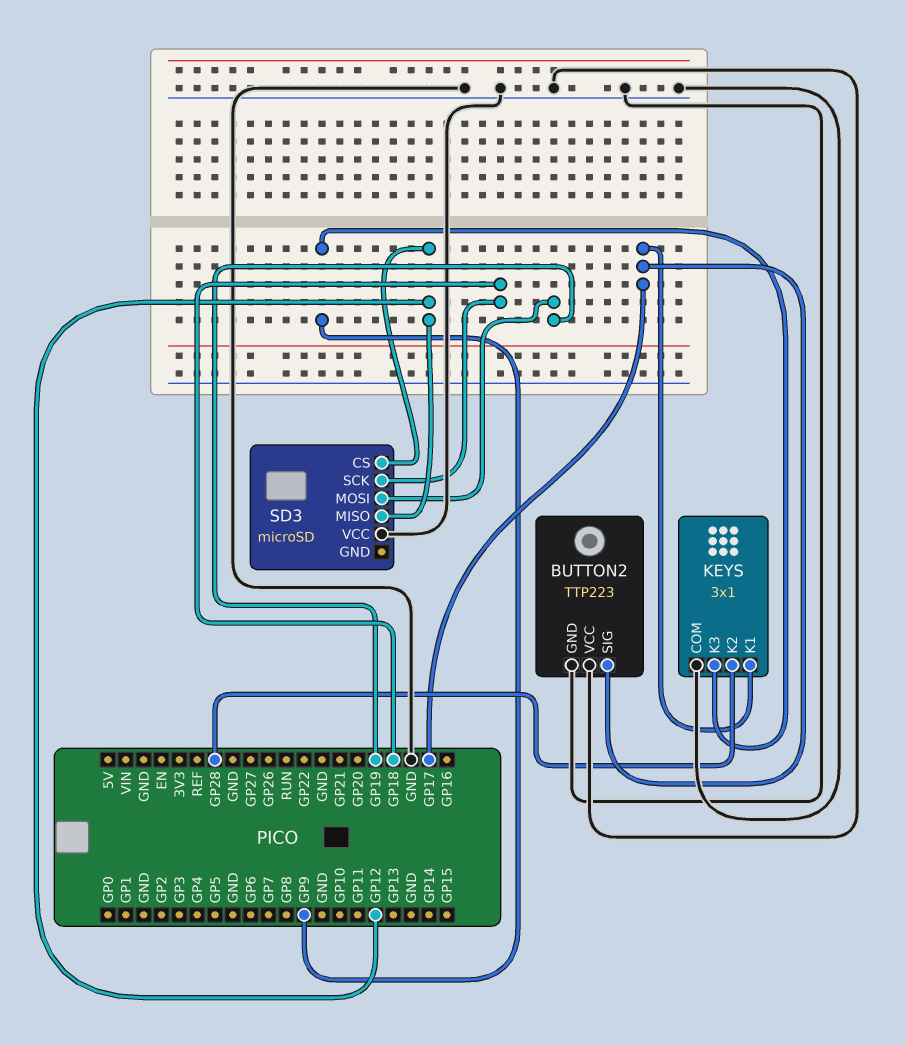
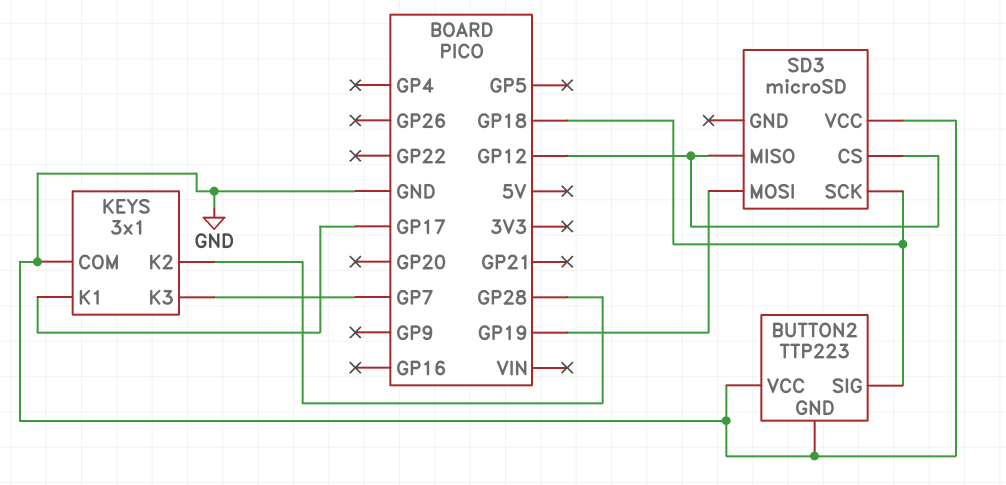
BUTTON2 pin SIG: GP17 -> GP18
KEYS pin K3: GP9 -> GP7

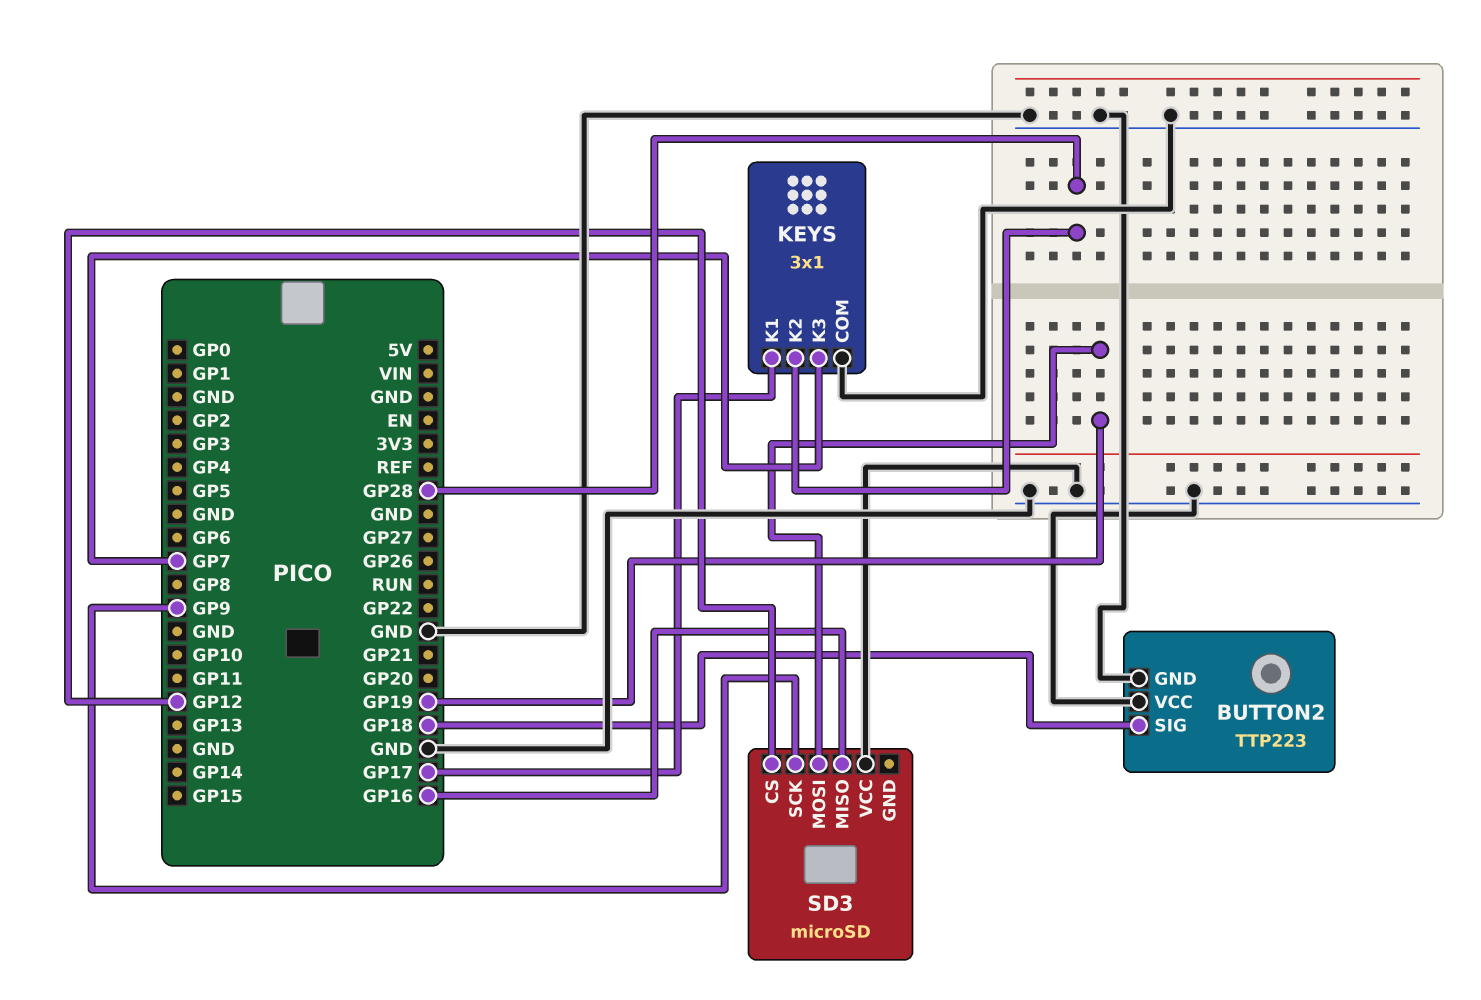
SD3 pin MISO: GP12 -> GP16
SD3 pin SCK: GP18 -> GP9

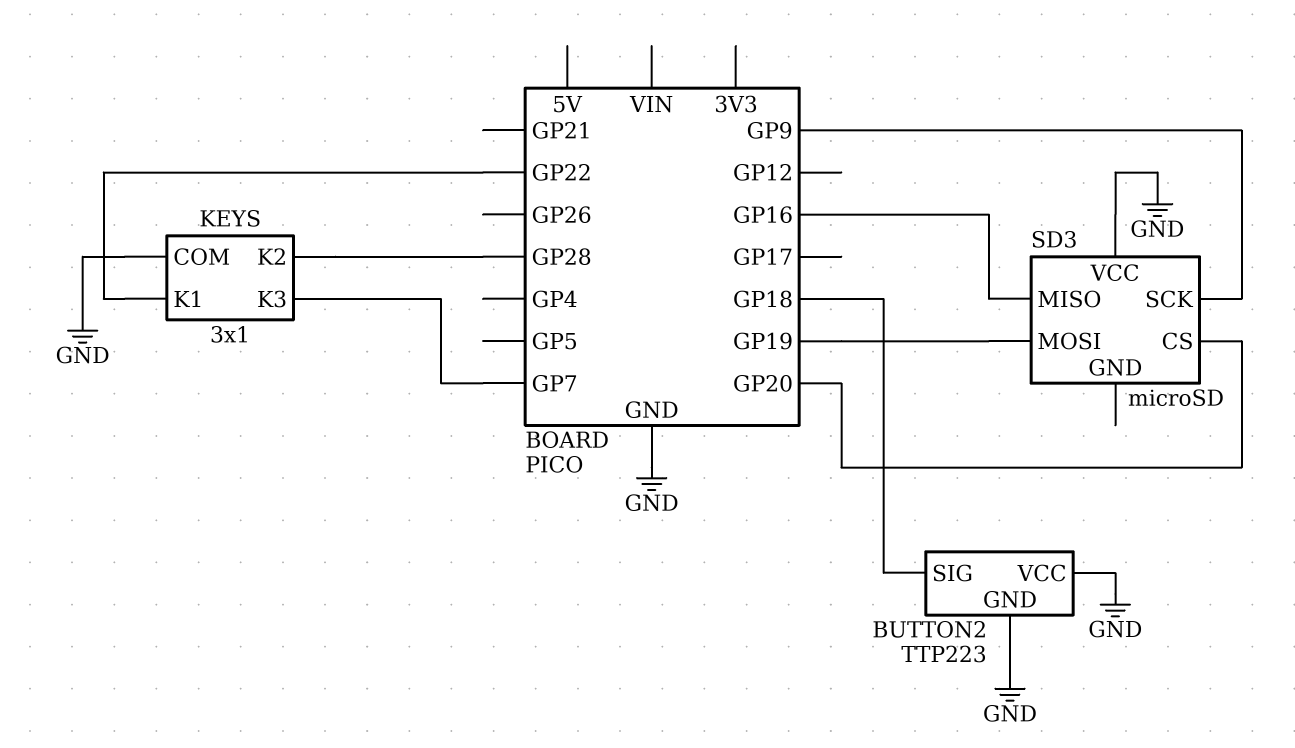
KEYS pin K1: GP17 -> GP22
SD3 pin CS: GP12 -> GP20

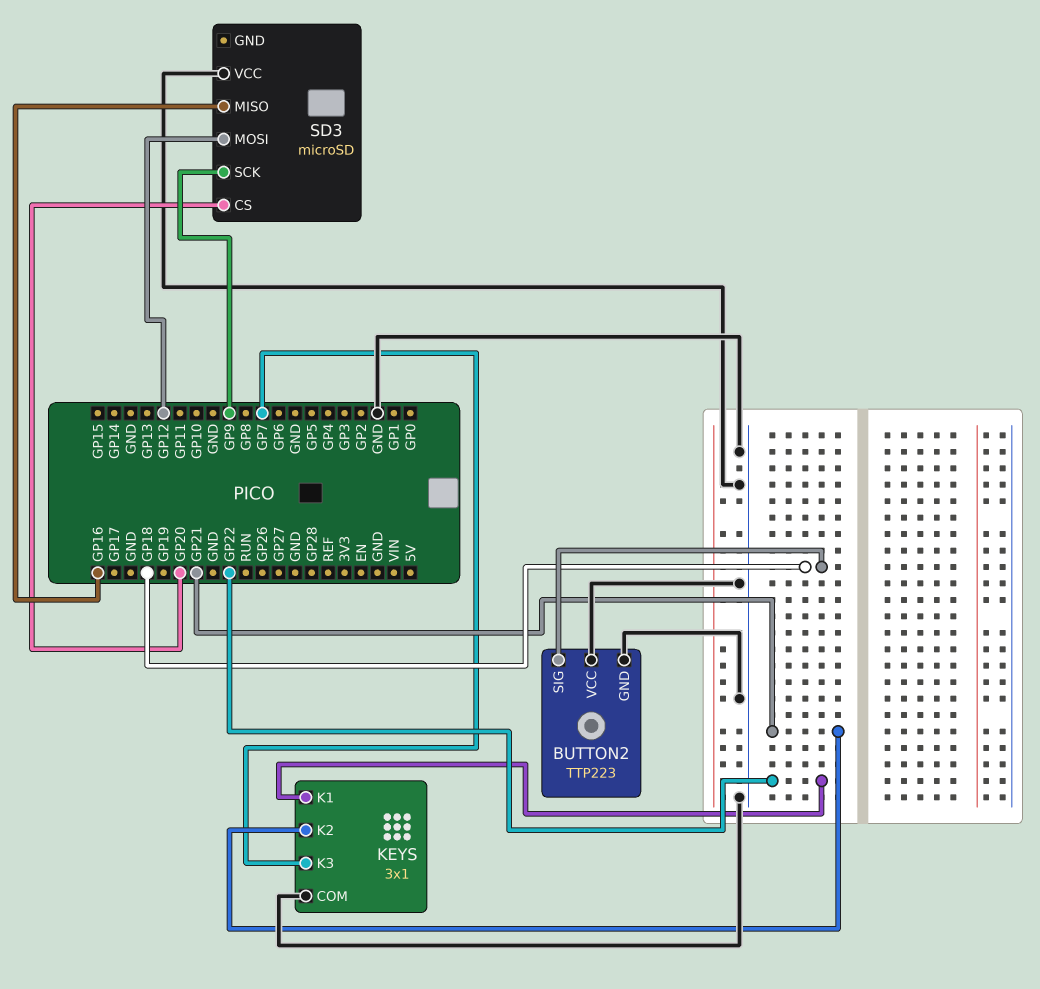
KEYS pin K2: GP28 -> GP21
SD3 pin MOSI: GP19 -> GP12

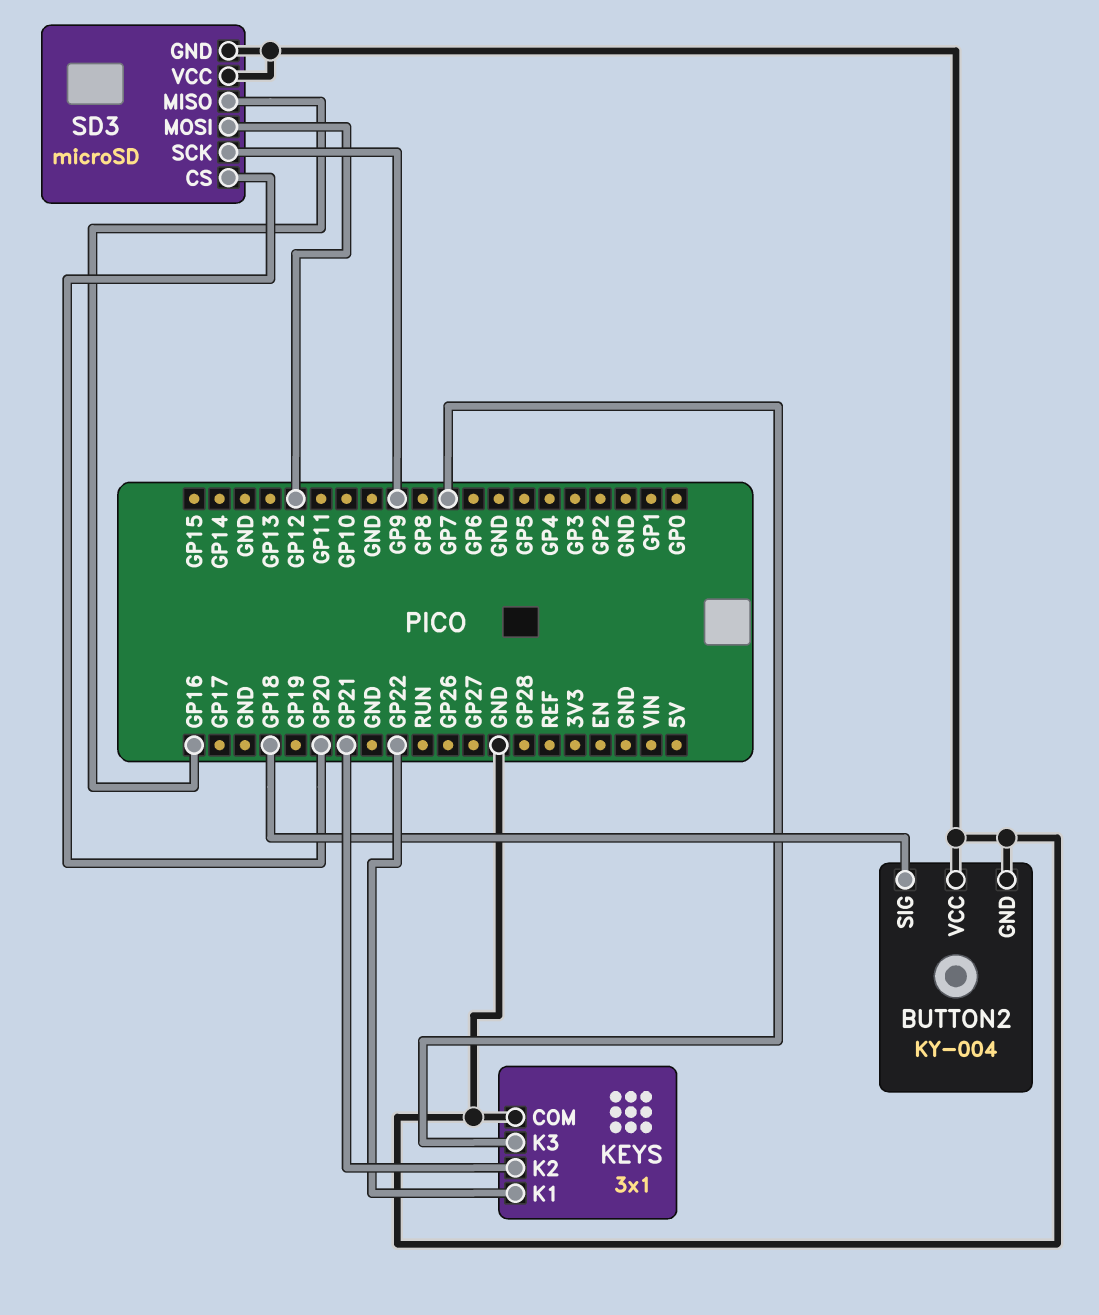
BUTTON2: TTP223 -> KY-004
SD3 pin GND: none -> GND

